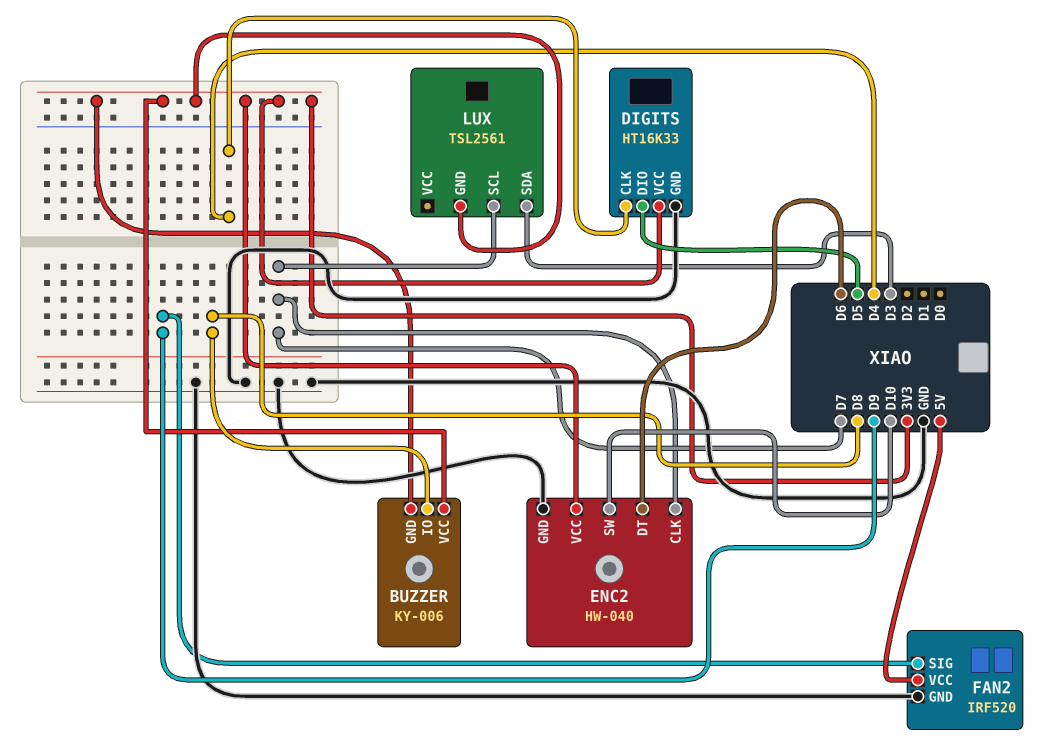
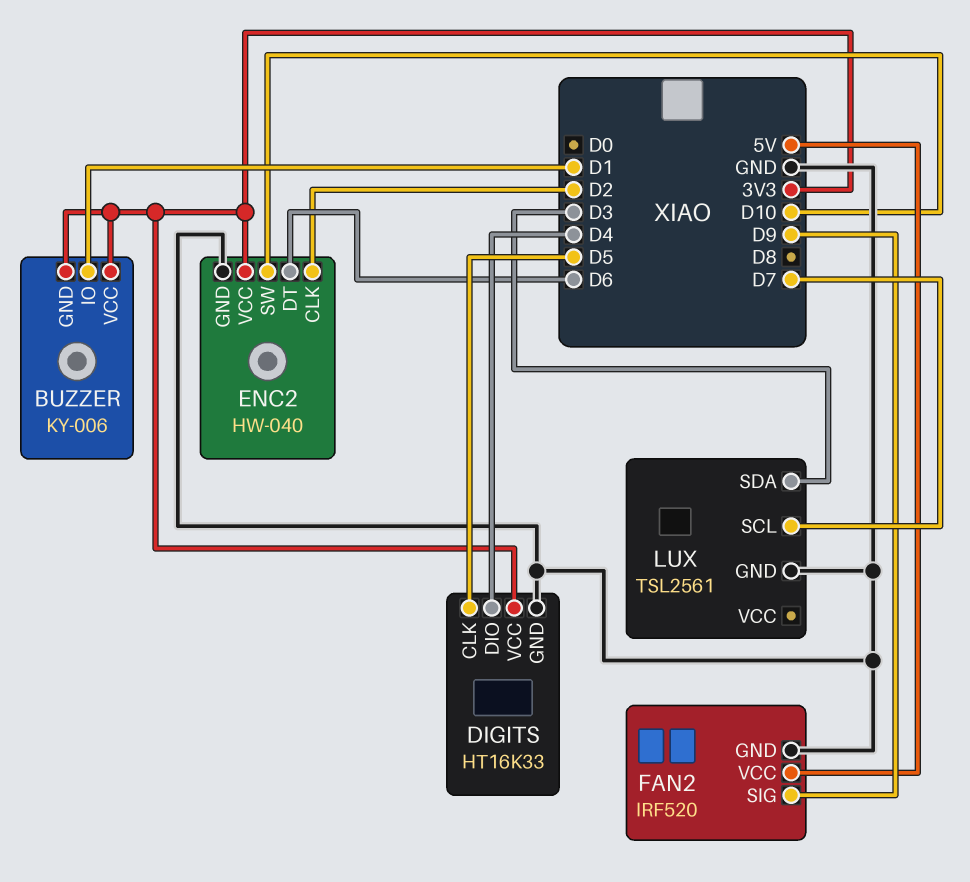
BUZZER pin IO: D8 -> D1
DIGITS pin CLK: D4 -> D5
DIGITS pin DIO: D5 -> D4
ENC2 pin CLK: D7 -> D2
LUX pin GND: 3V3 -> GND

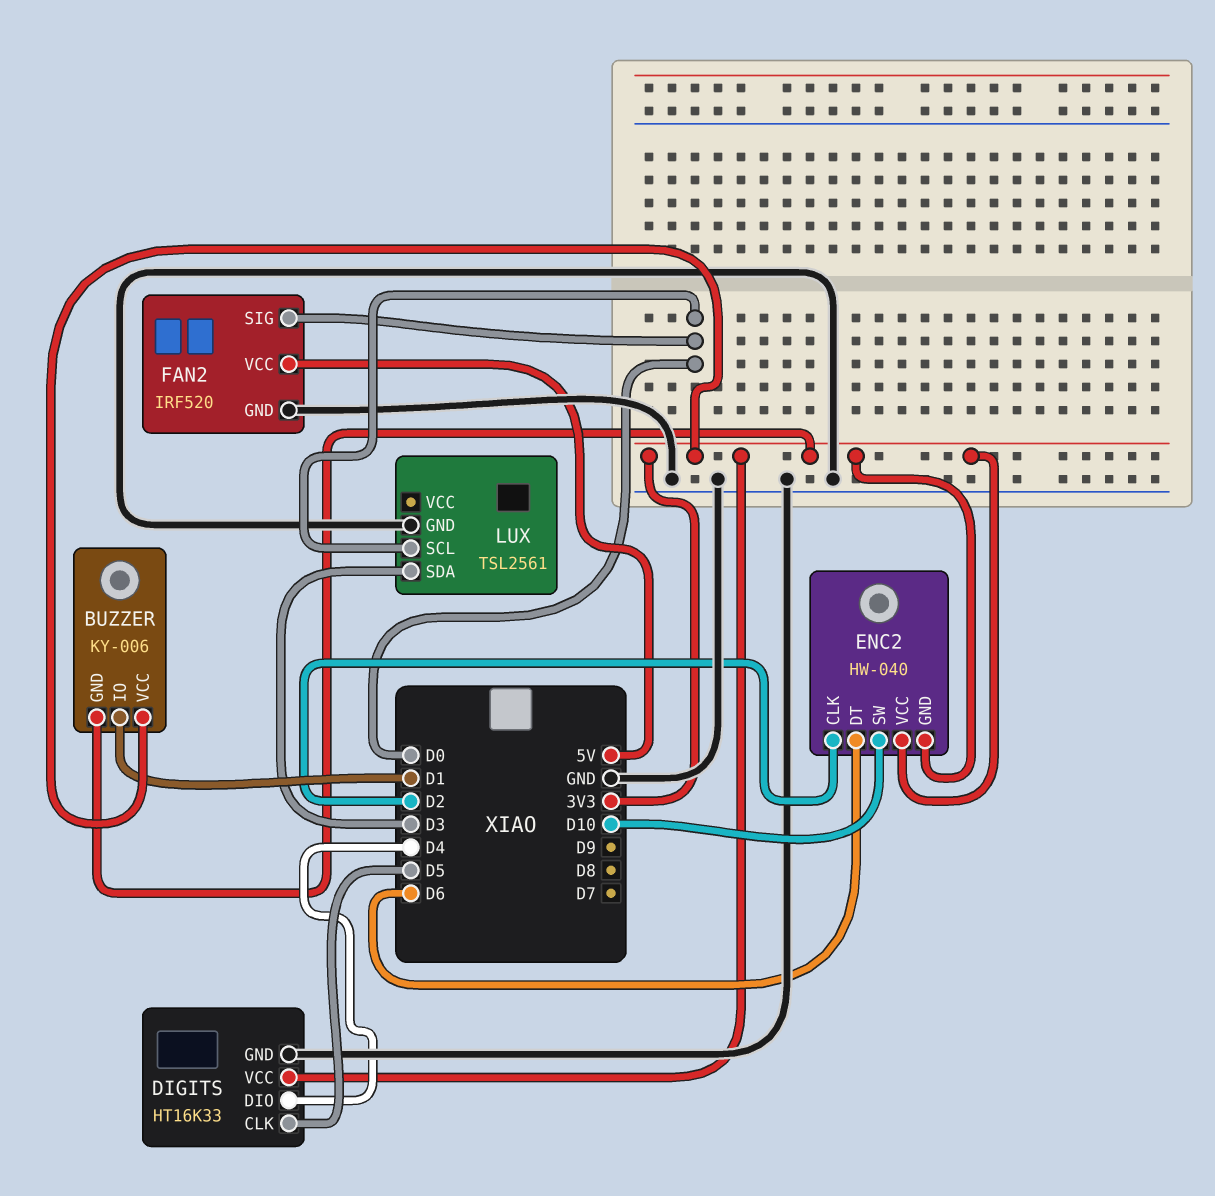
ENC2 pin GND: GND -> 3V3
FAN2 pin SIG: D9 -> D0
LUX pin SCL: D7 -> D0

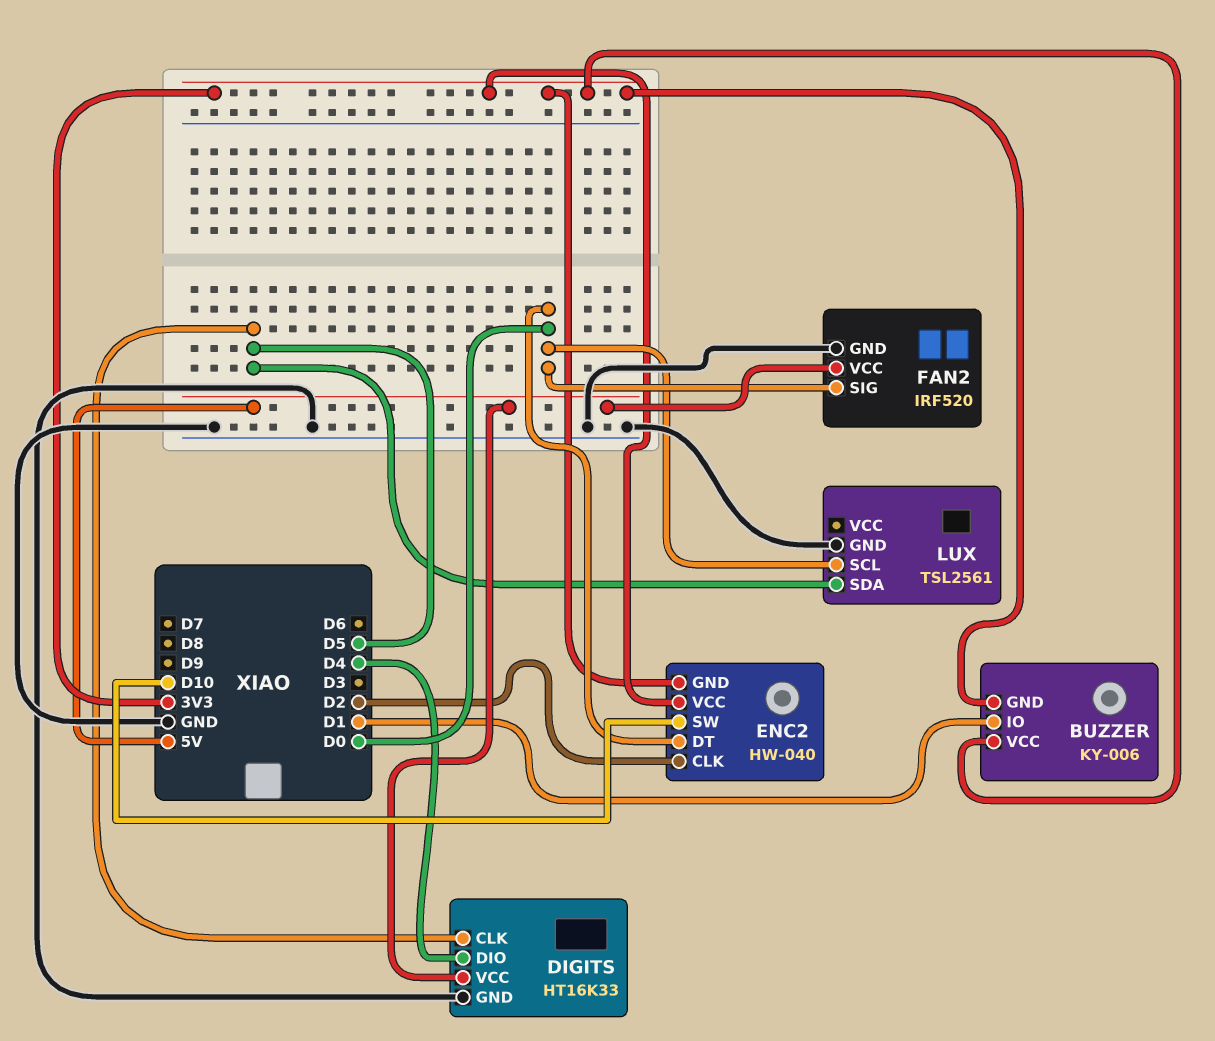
DIGITS pin VCC: 3V3 -> 5V
ENC2 pin DT: D6 -> D0
LUX pin SDA: D3 -> D5

